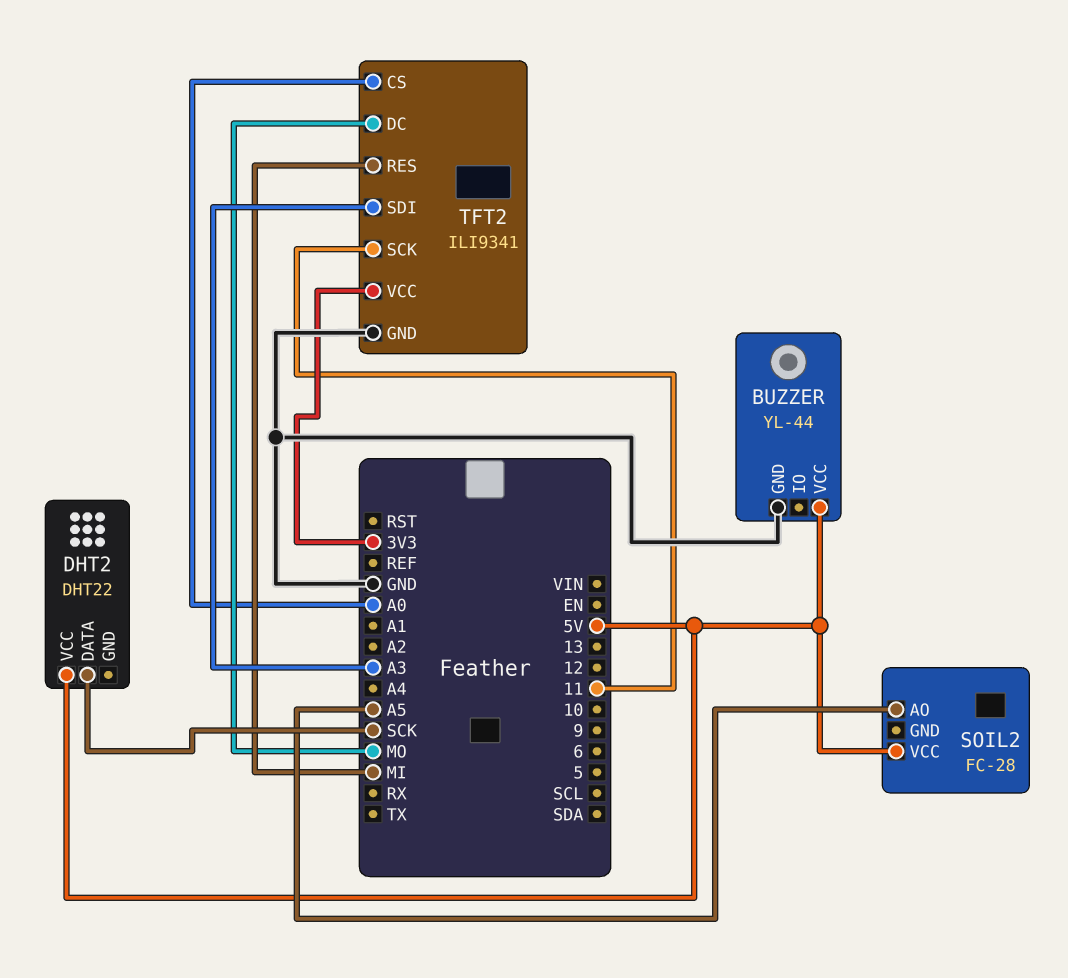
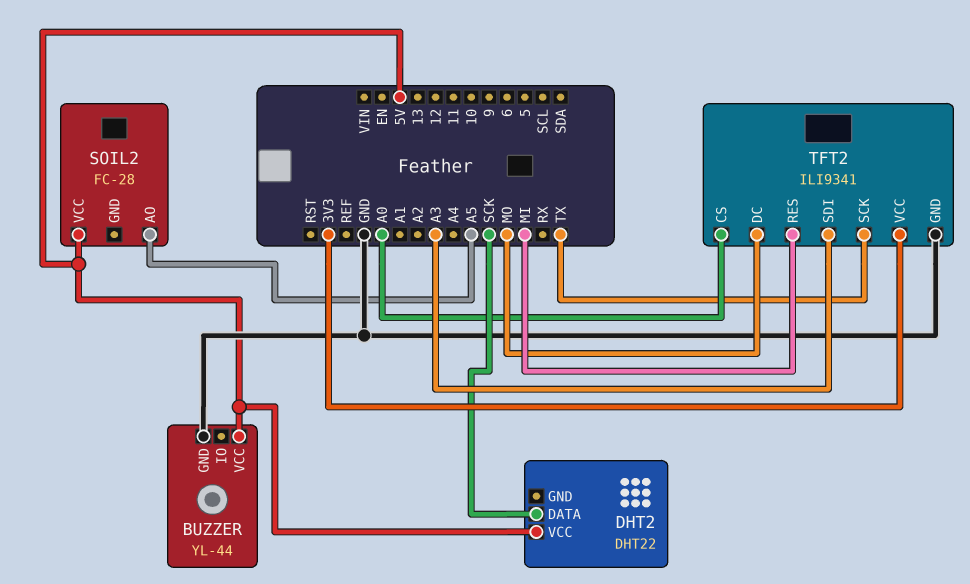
TFT2 pin SCK: 11 -> TX

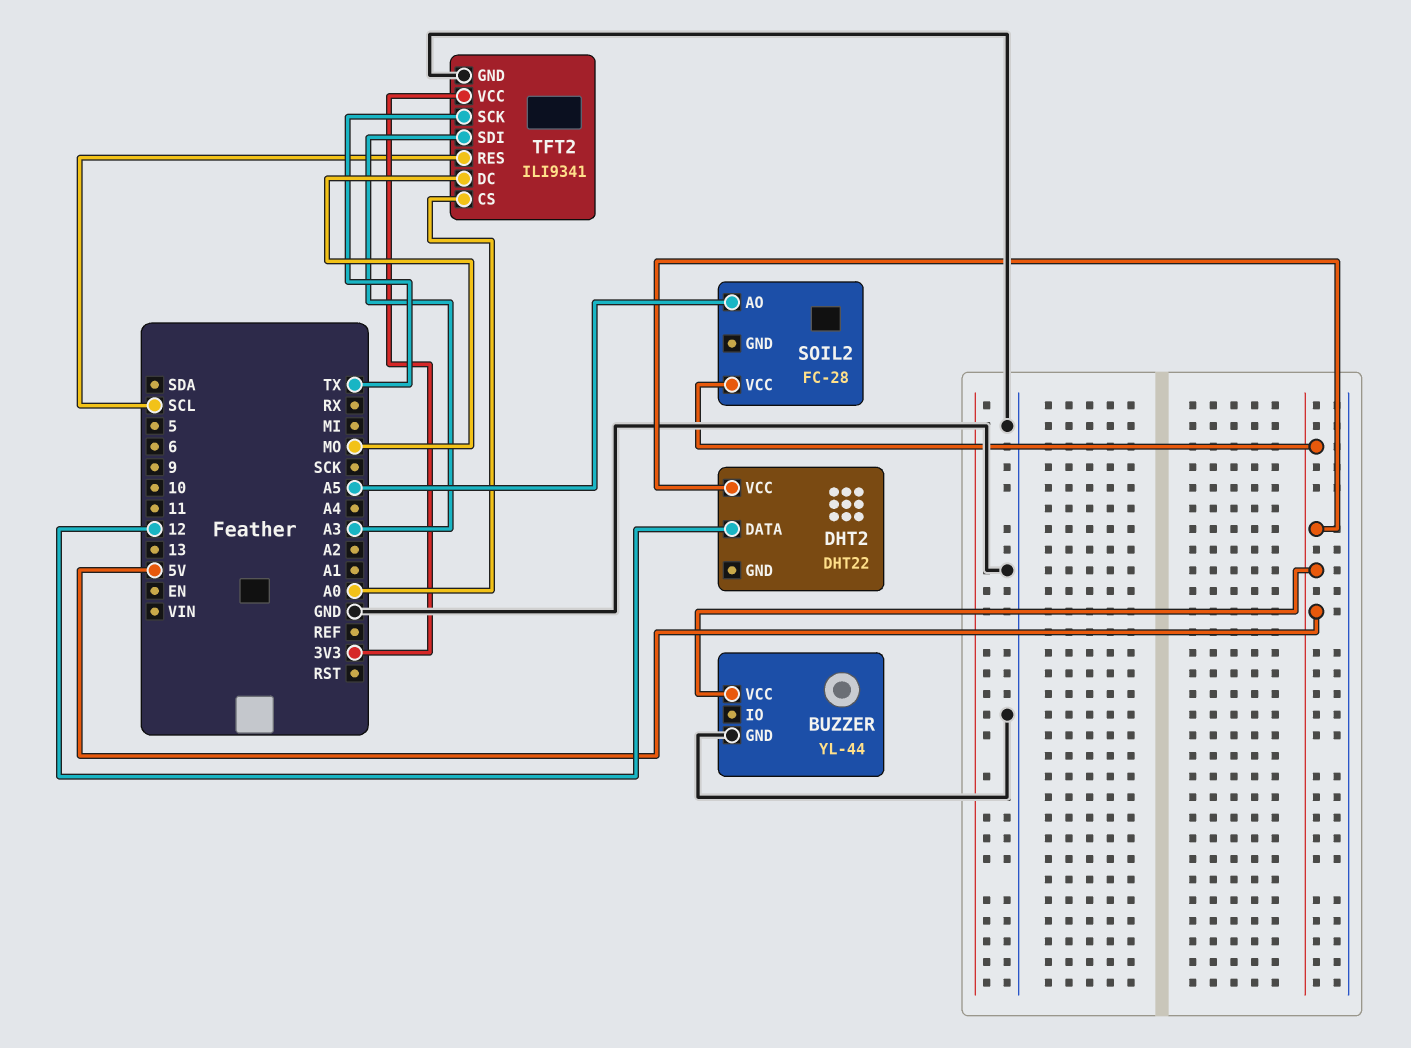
DHT2 pin DATA: SCK -> 12
TFT2 pin RES: MI -> SCL

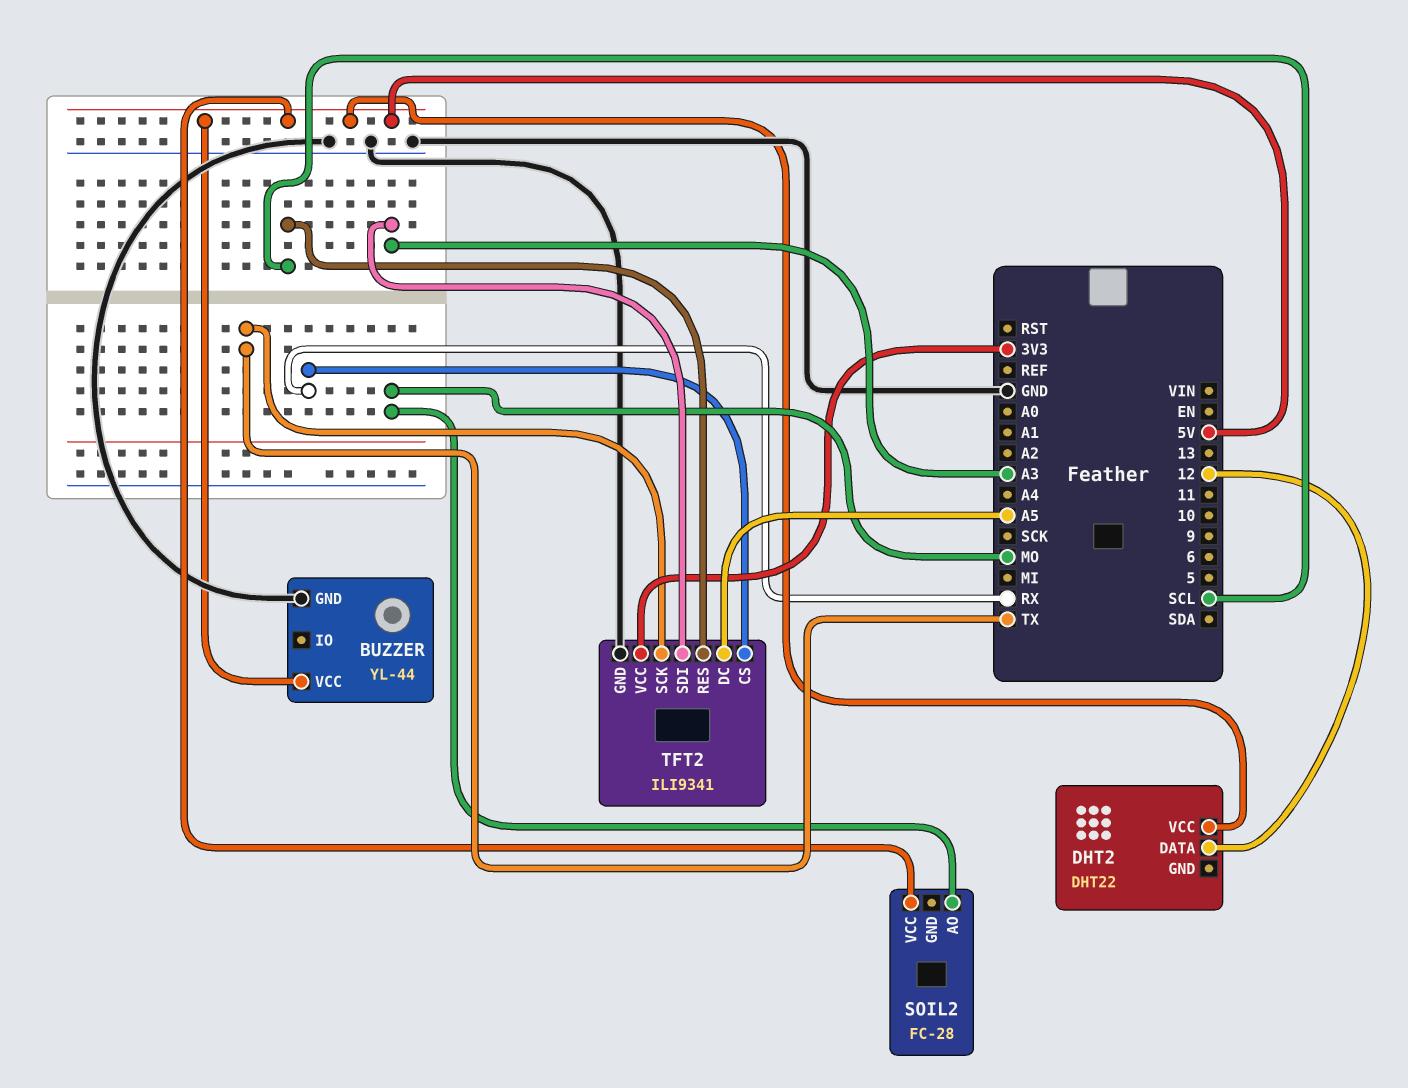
SOIL2 pin AO: A5 -> MO
TFT2 pin CS: A0 -> RX
TFT2 pin DC: MO -> A5

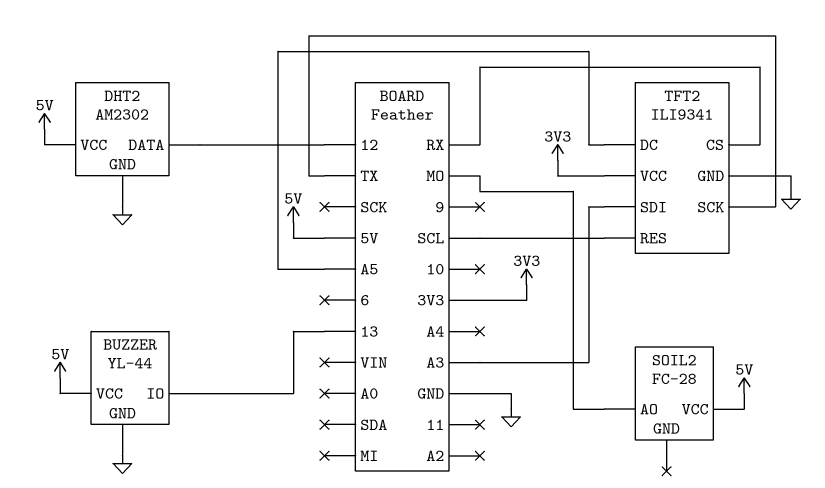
BUZZER pin IO: none -> 13
DHT2: DHT22 -> AM2302
DHT2 pin GND: none -> GND

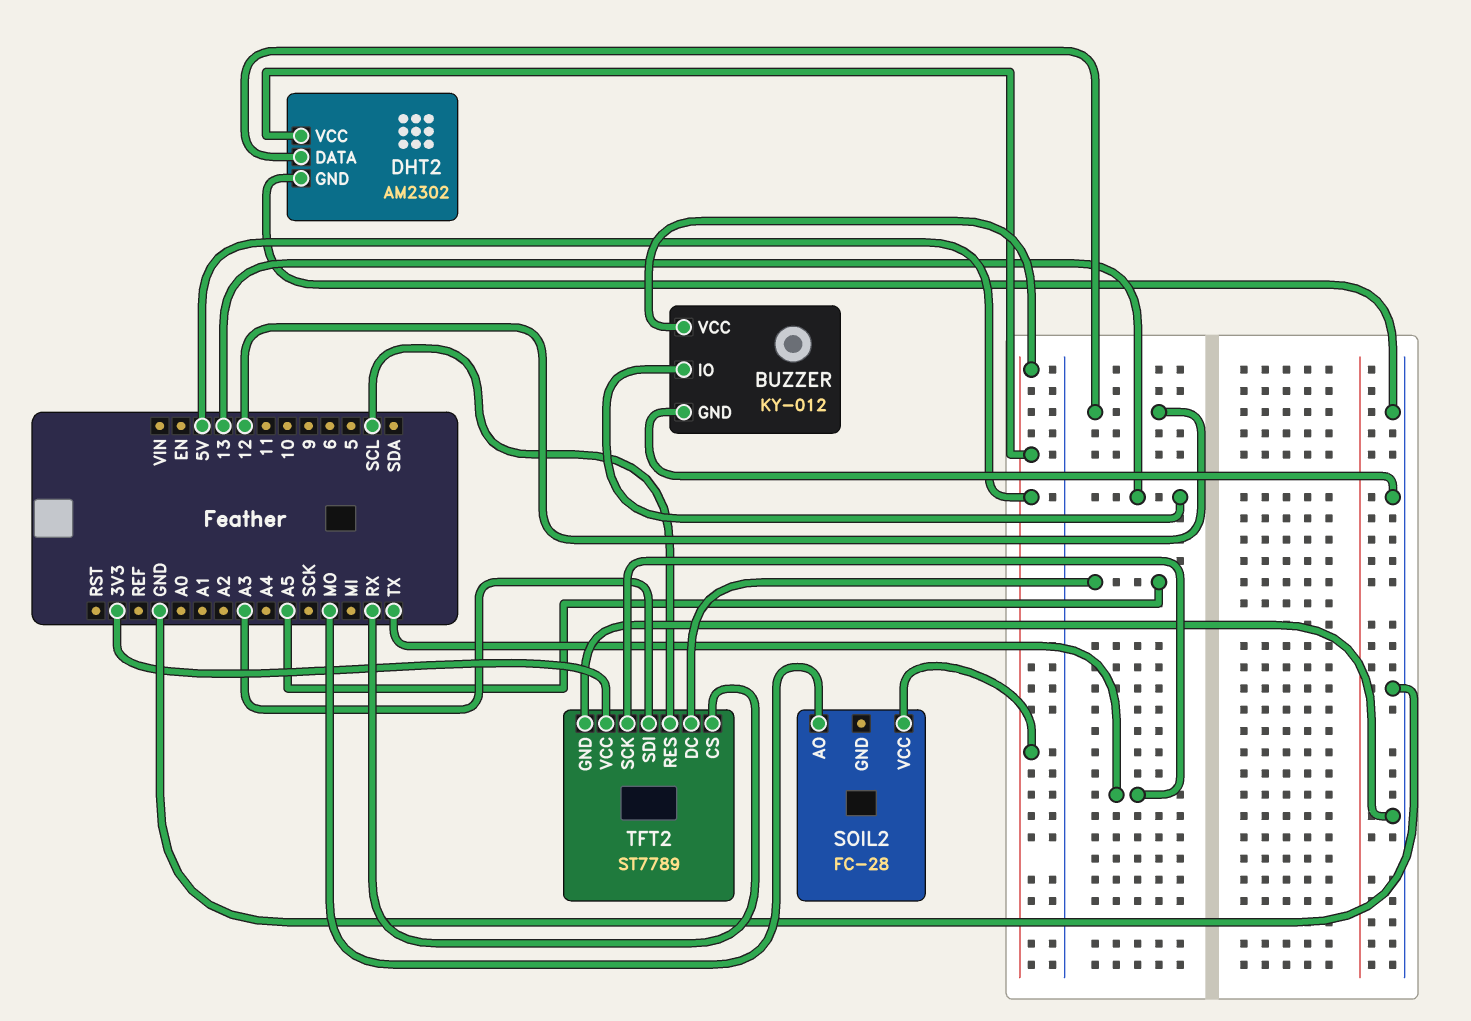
BUZZER: YL-44 -> KY-012
TFT2: ILI9341 -> ST7789

